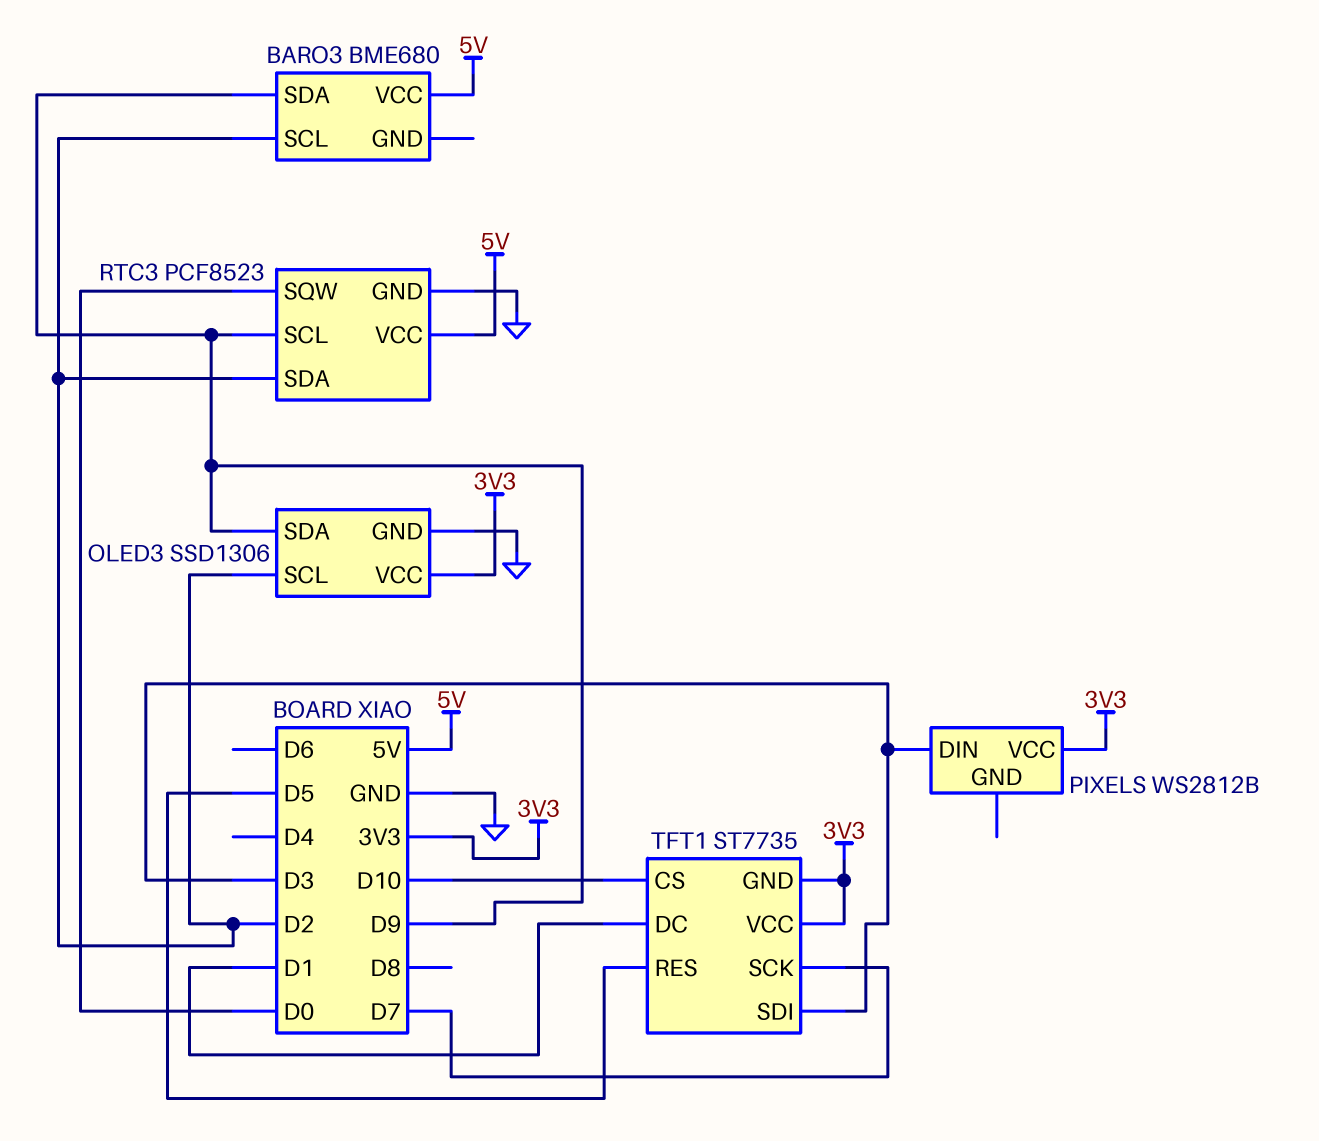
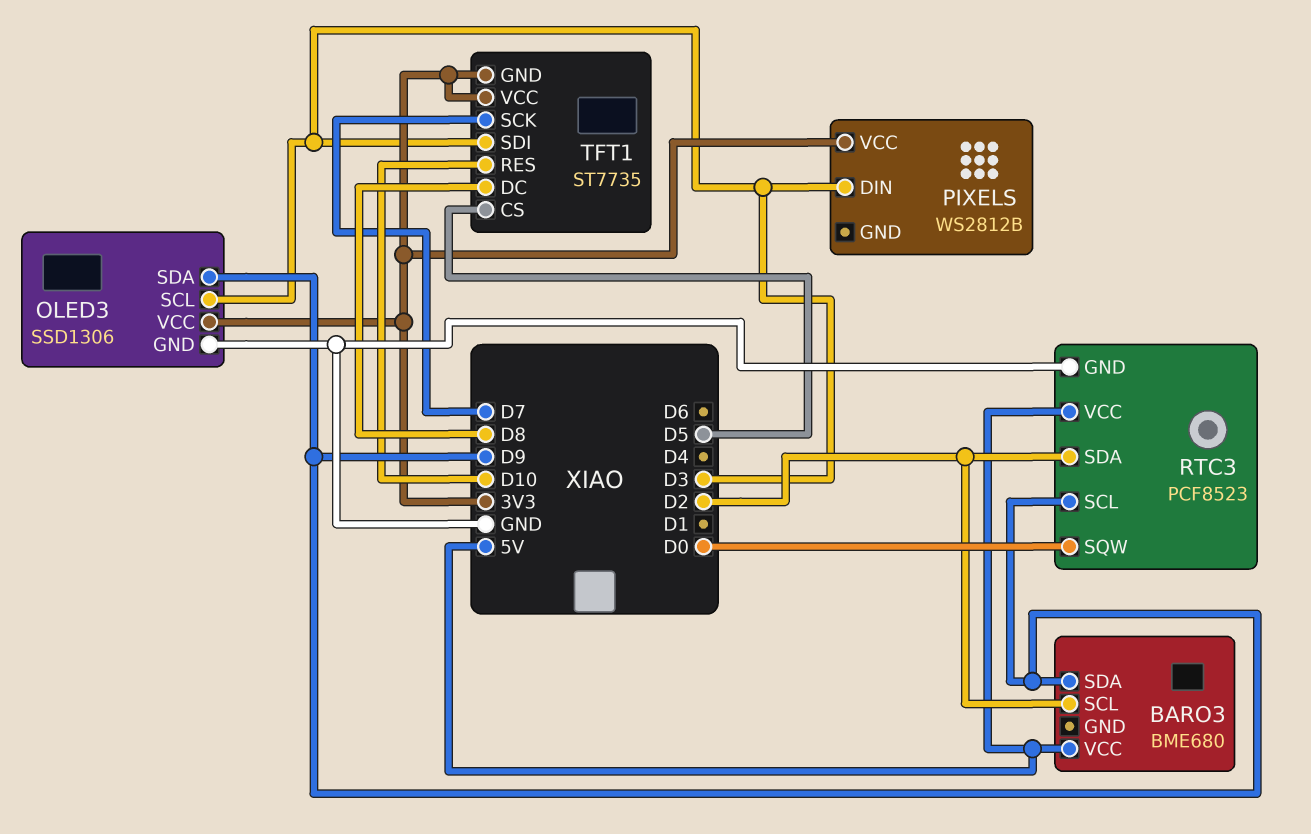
OLED3 pin SCL: D2 -> D3
TFT1 pin CS: D10 -> D5
TFT1 pin DC: D1 -> D8
TFT1 pin RES: D5 -> D10

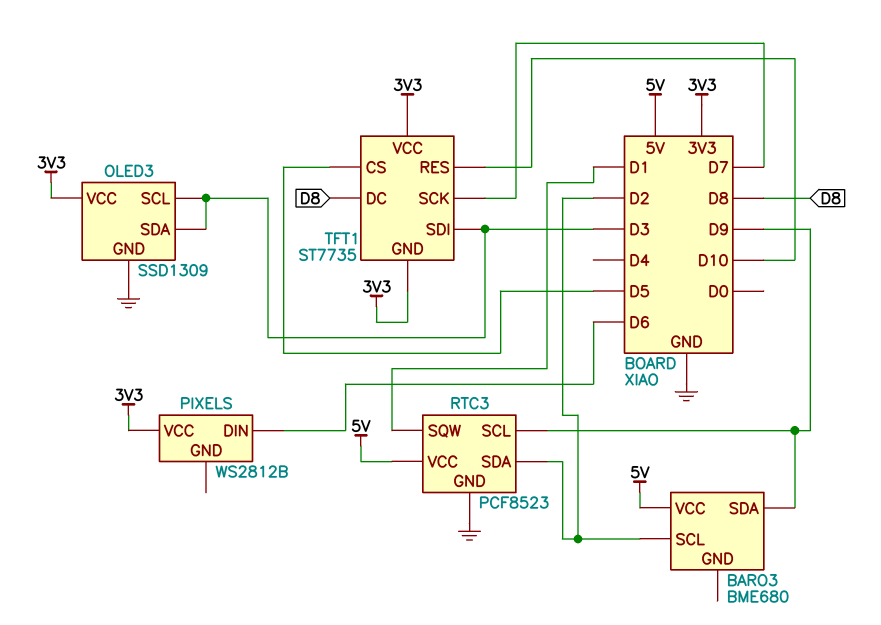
OLED3: SSD1306 -> SSD1309
OLED3 pin SDA: D9 -> D3
PIXELS pin DIN: D3 -> D6
RTC3 pin SQW: D0 -> D1

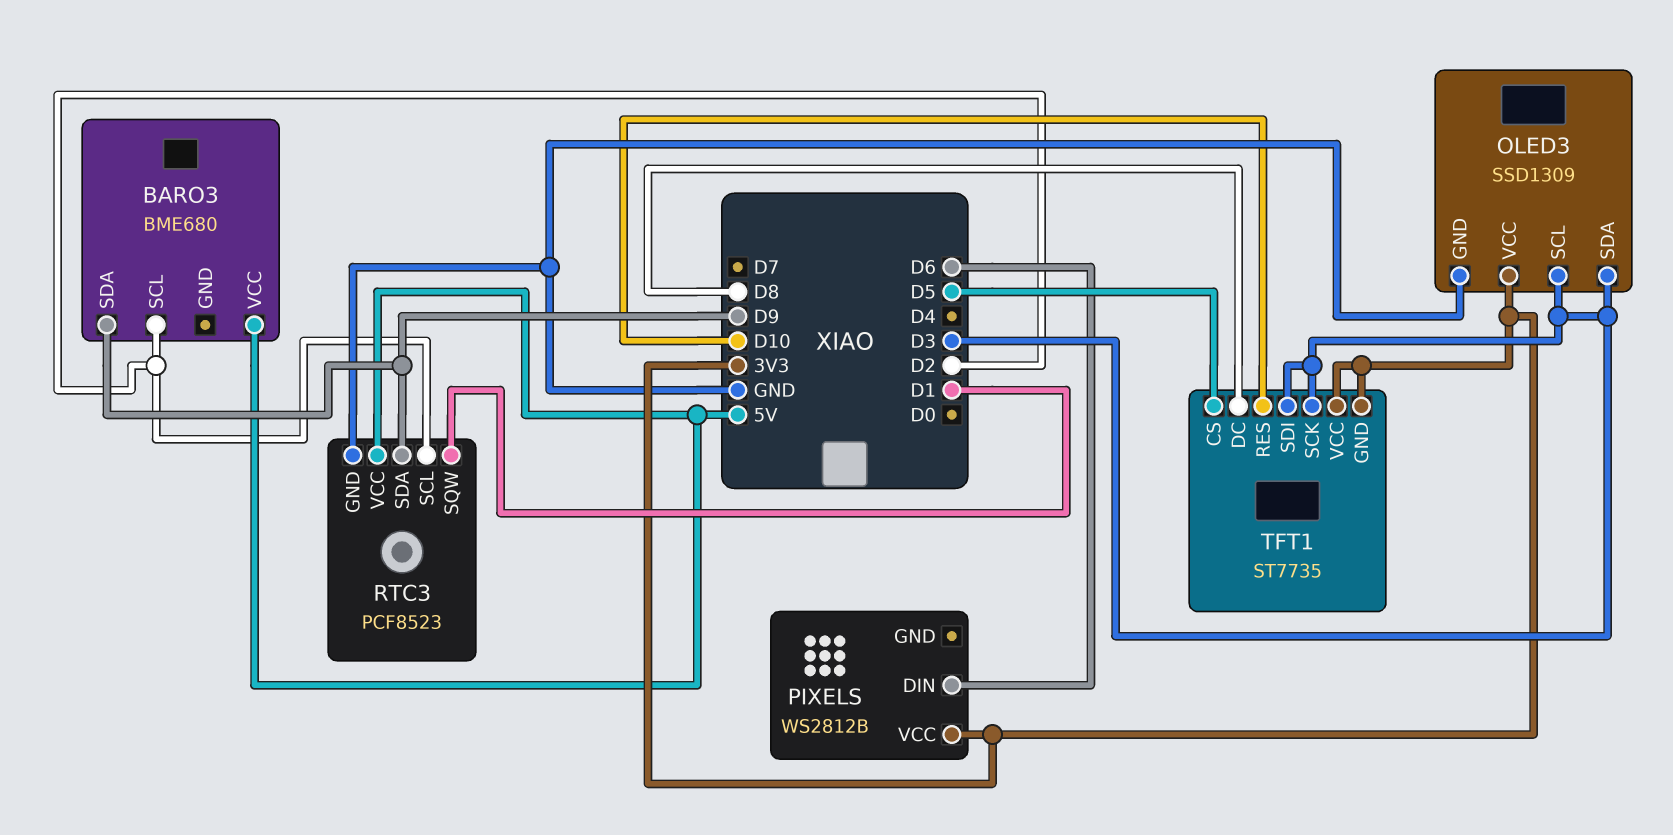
RTC3 pin SCL: D9 -> D2
RTC3 pin SDA: D2 -> D9
TFT1 pin SCK: D7 -> D3

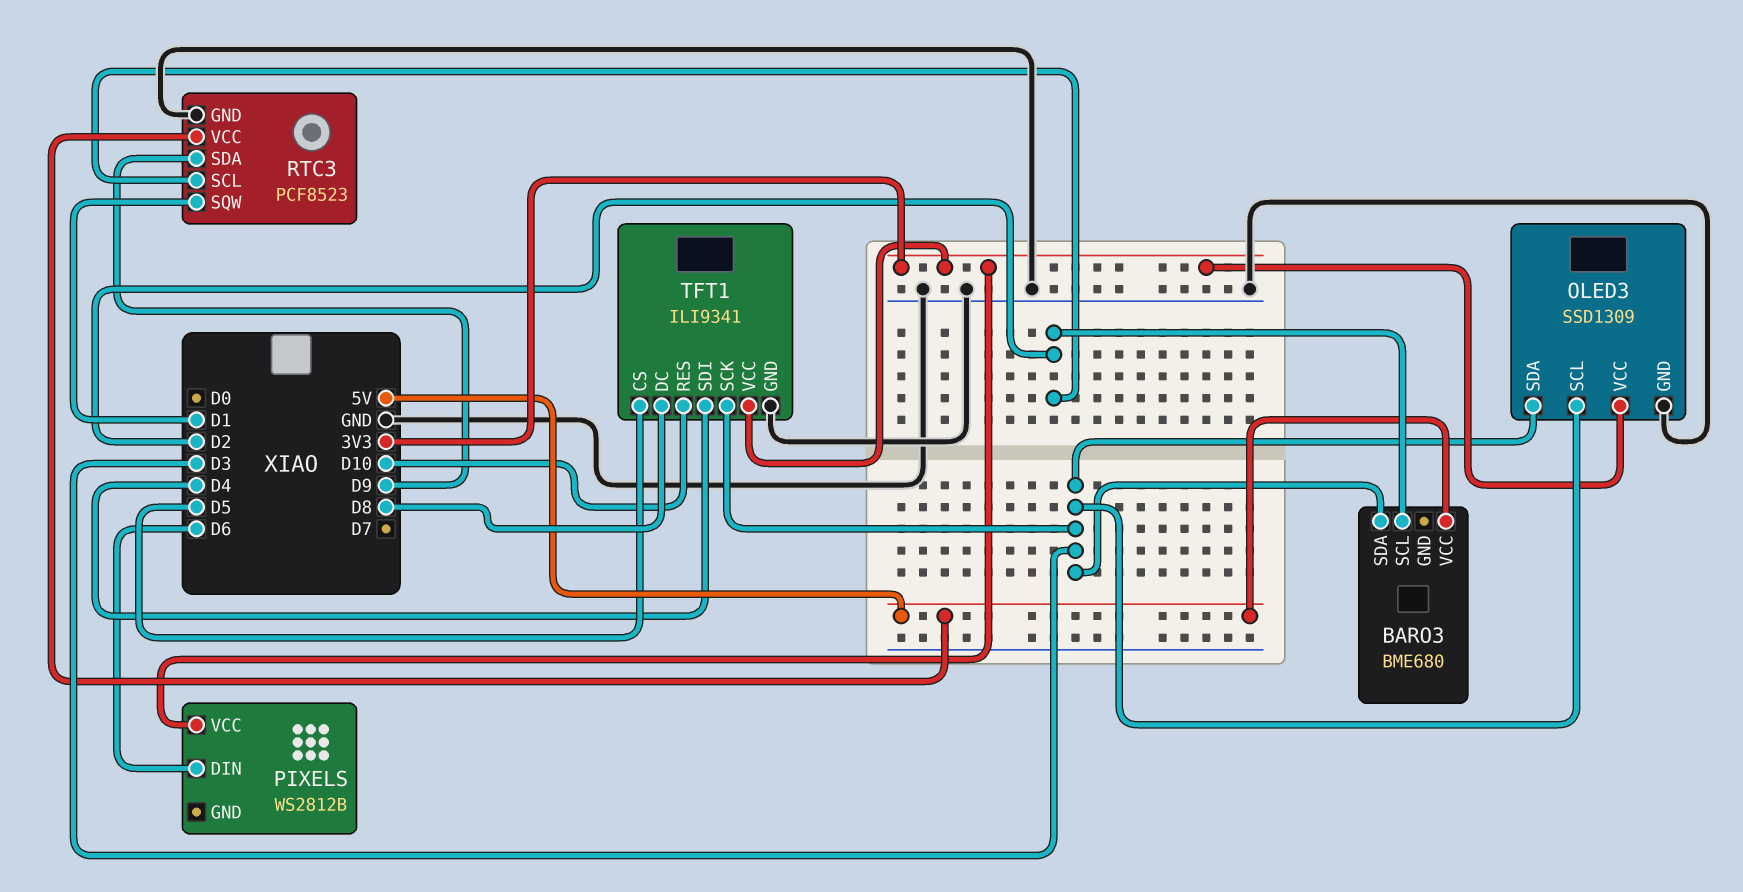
BARO3 pin SDA: D9 -> D3
TFT1: ST7735 -> ILI9341
TFT1 pin GND: 3V3 -> GND
TFT1 pin SDI: D3 -> D4

